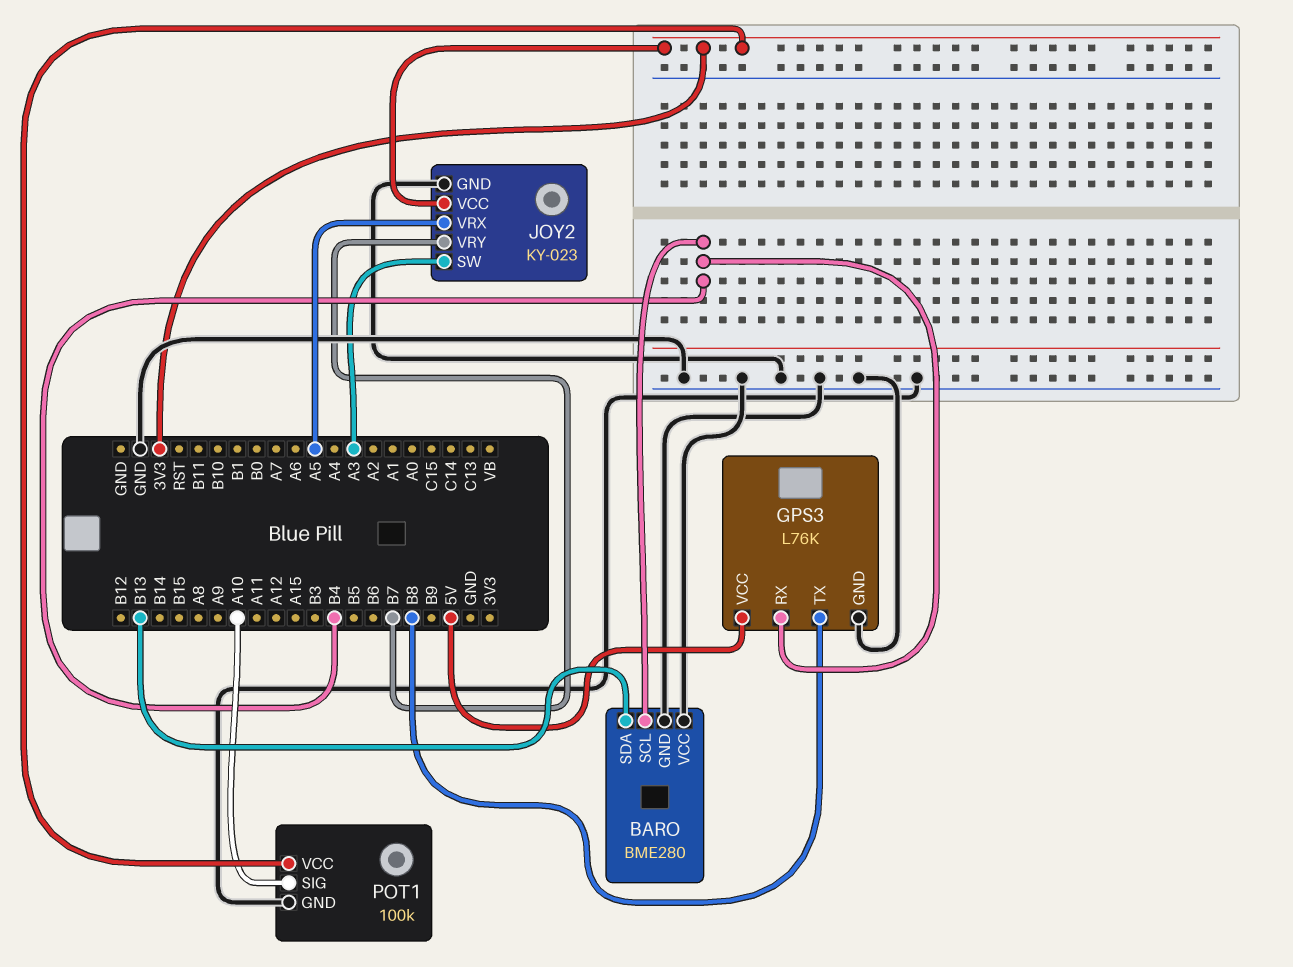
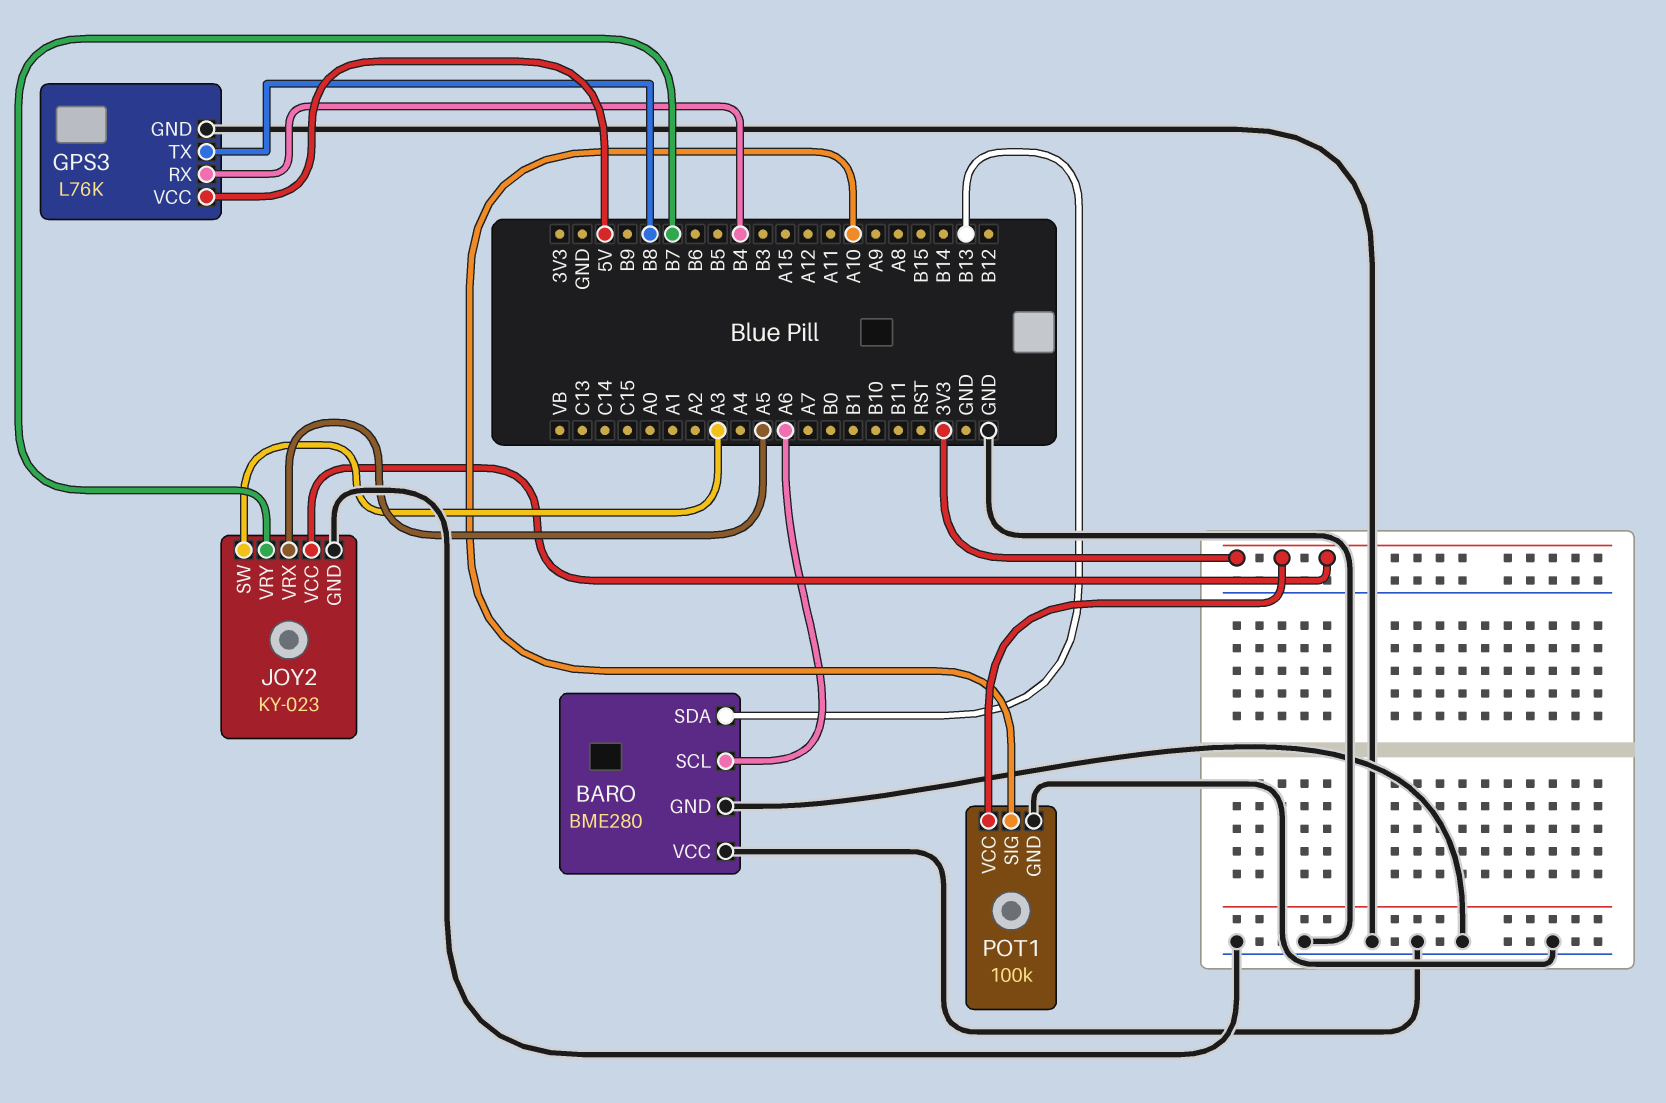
BARO pin SCL: B4 -> A6

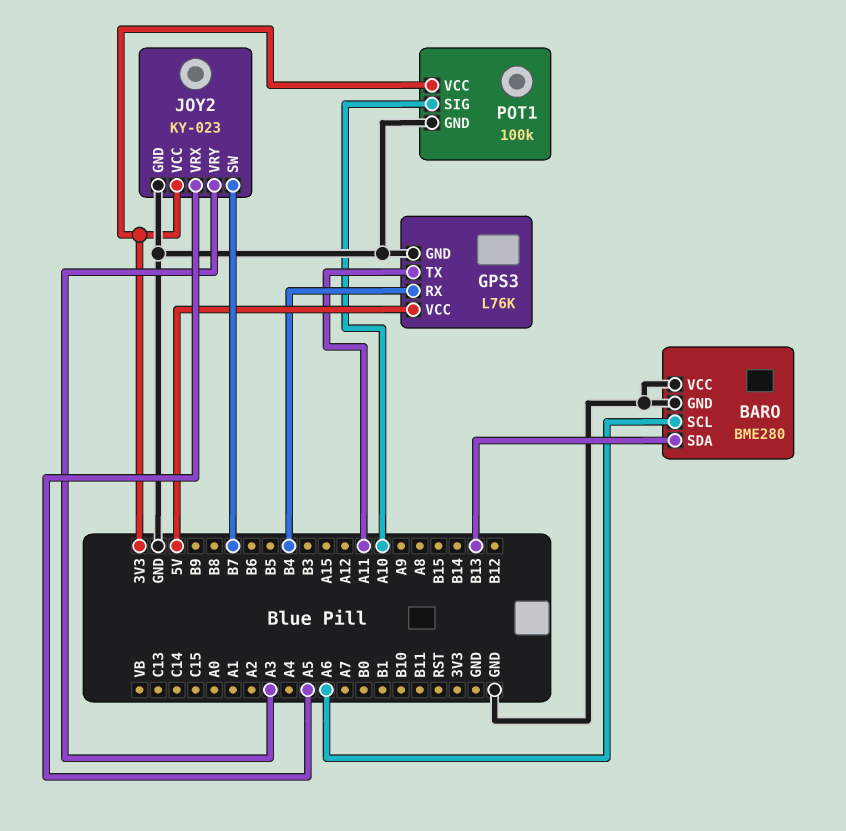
GPS3 pin TX: B8 -> A11
JOY2 pin SW: A3 -> B7
JOY2 pin VRY: B7 -> A3

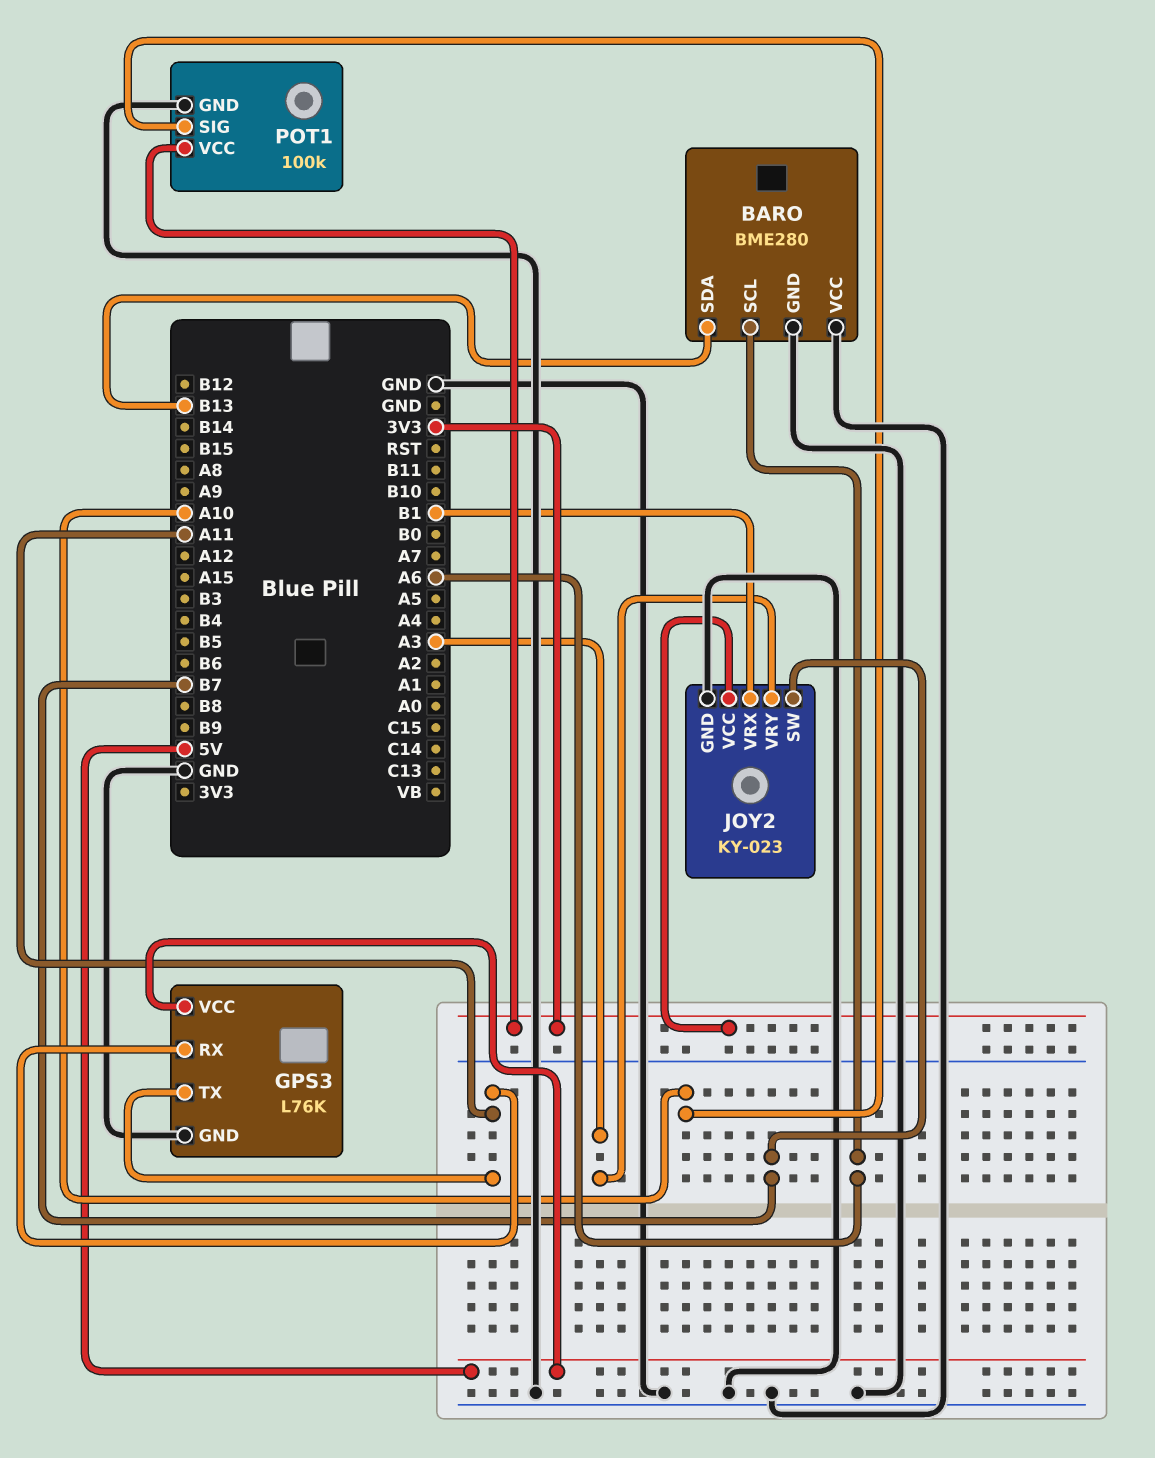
GPS3 pin RX: B4 -> A11
JOY2 pin VRX: A5 -> B1

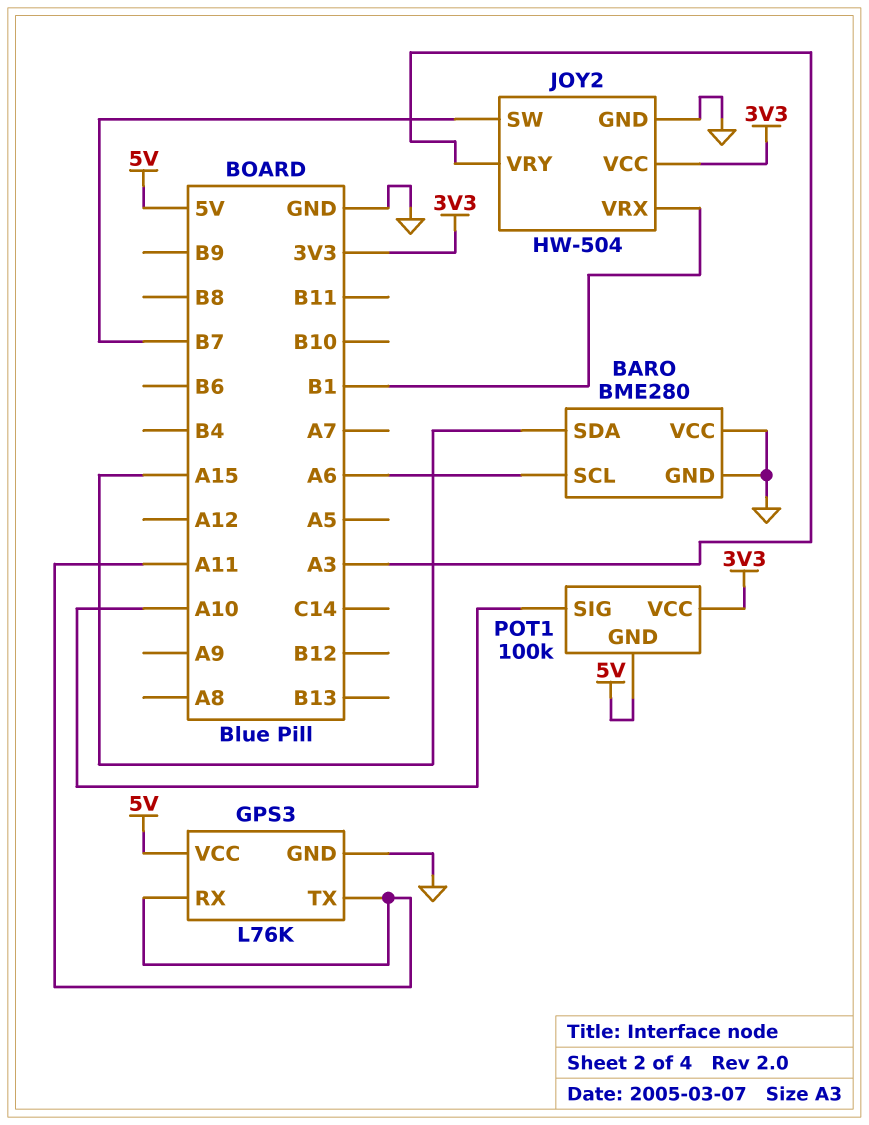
BARO pin SDA: B13 -> A15
JOY2: KY-023 -> HW-504
POT1 pin GND: GND -> 5V

